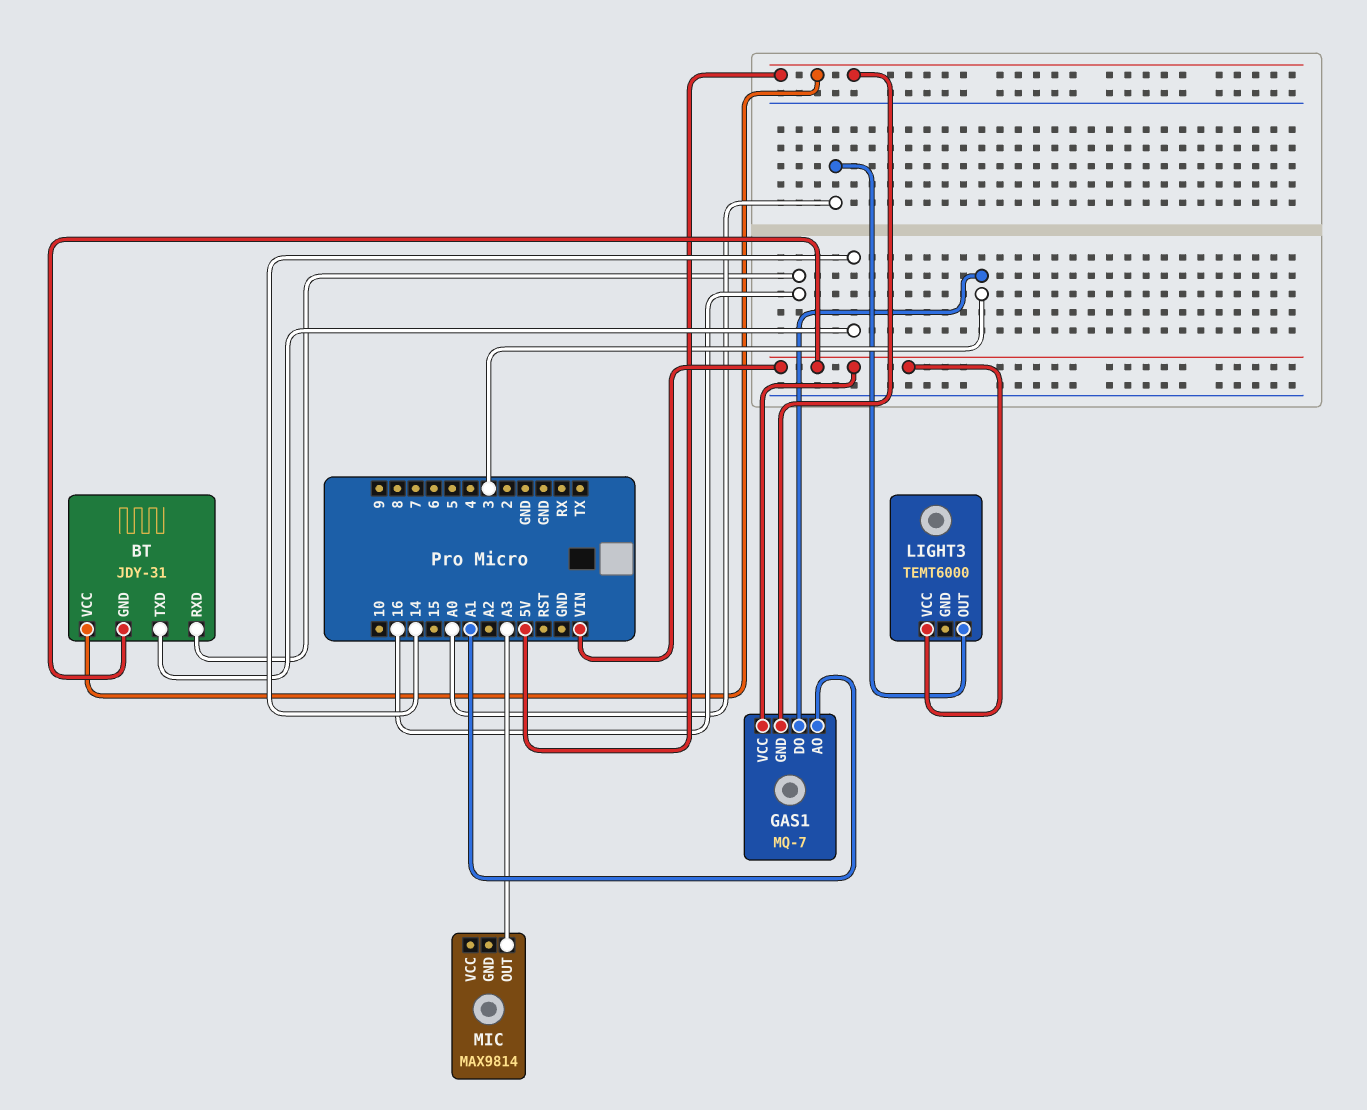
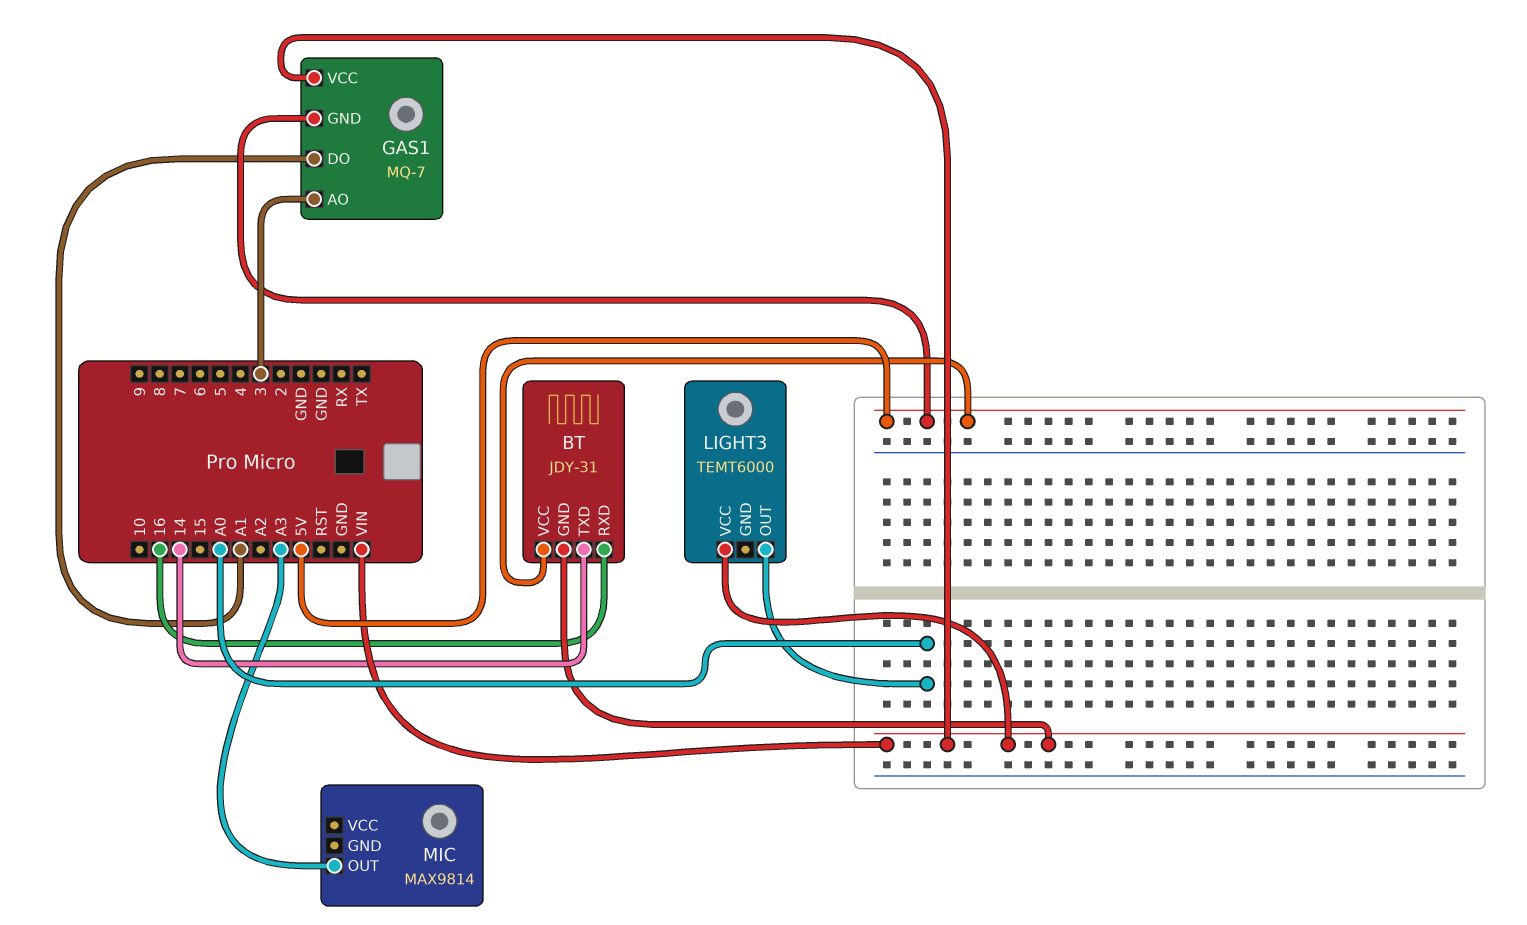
GAS1 pin AO: A1 -> 3
GAS1 pin DO: 3 -> A1

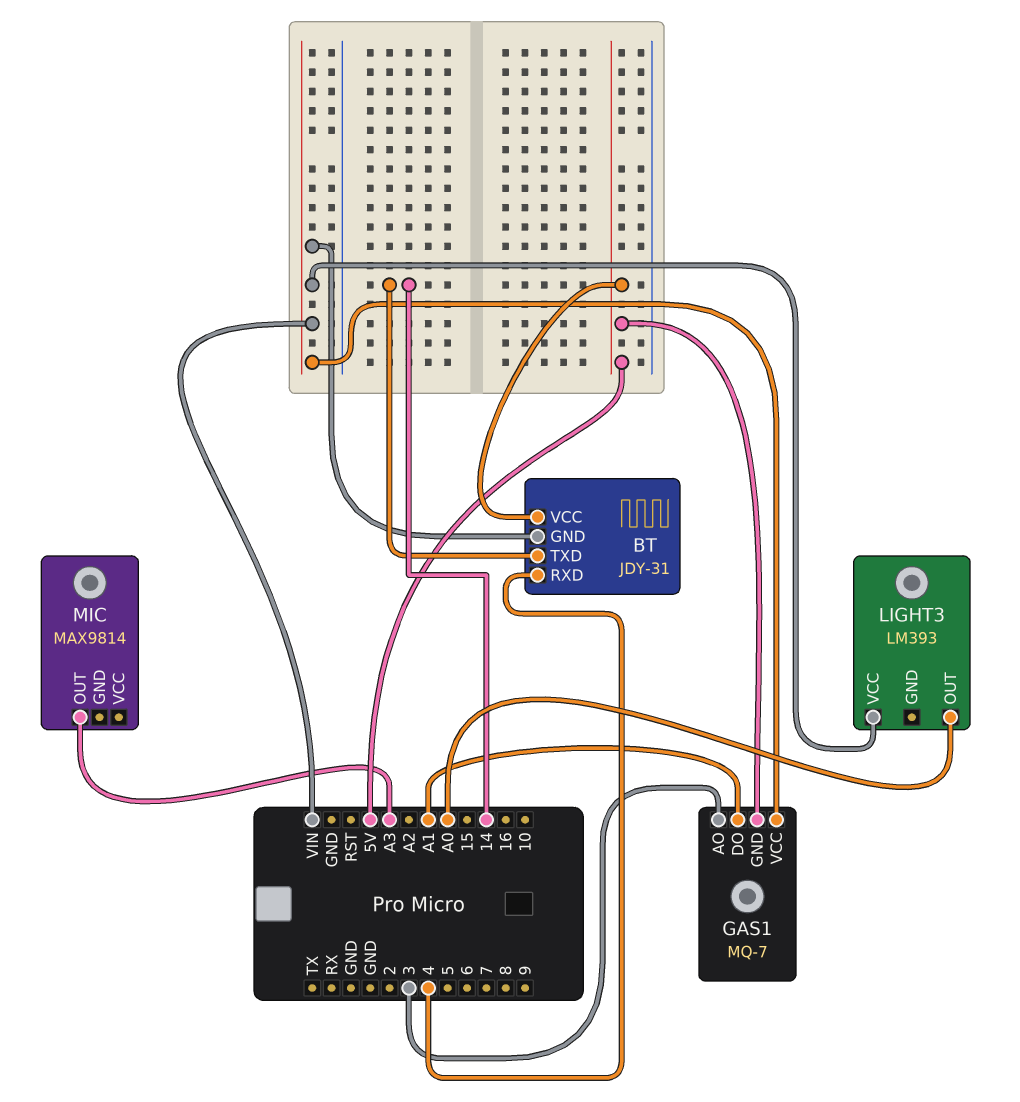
BT pin RXD: 16 -> 4
LIGHT3: TEMT6000 -> LM393

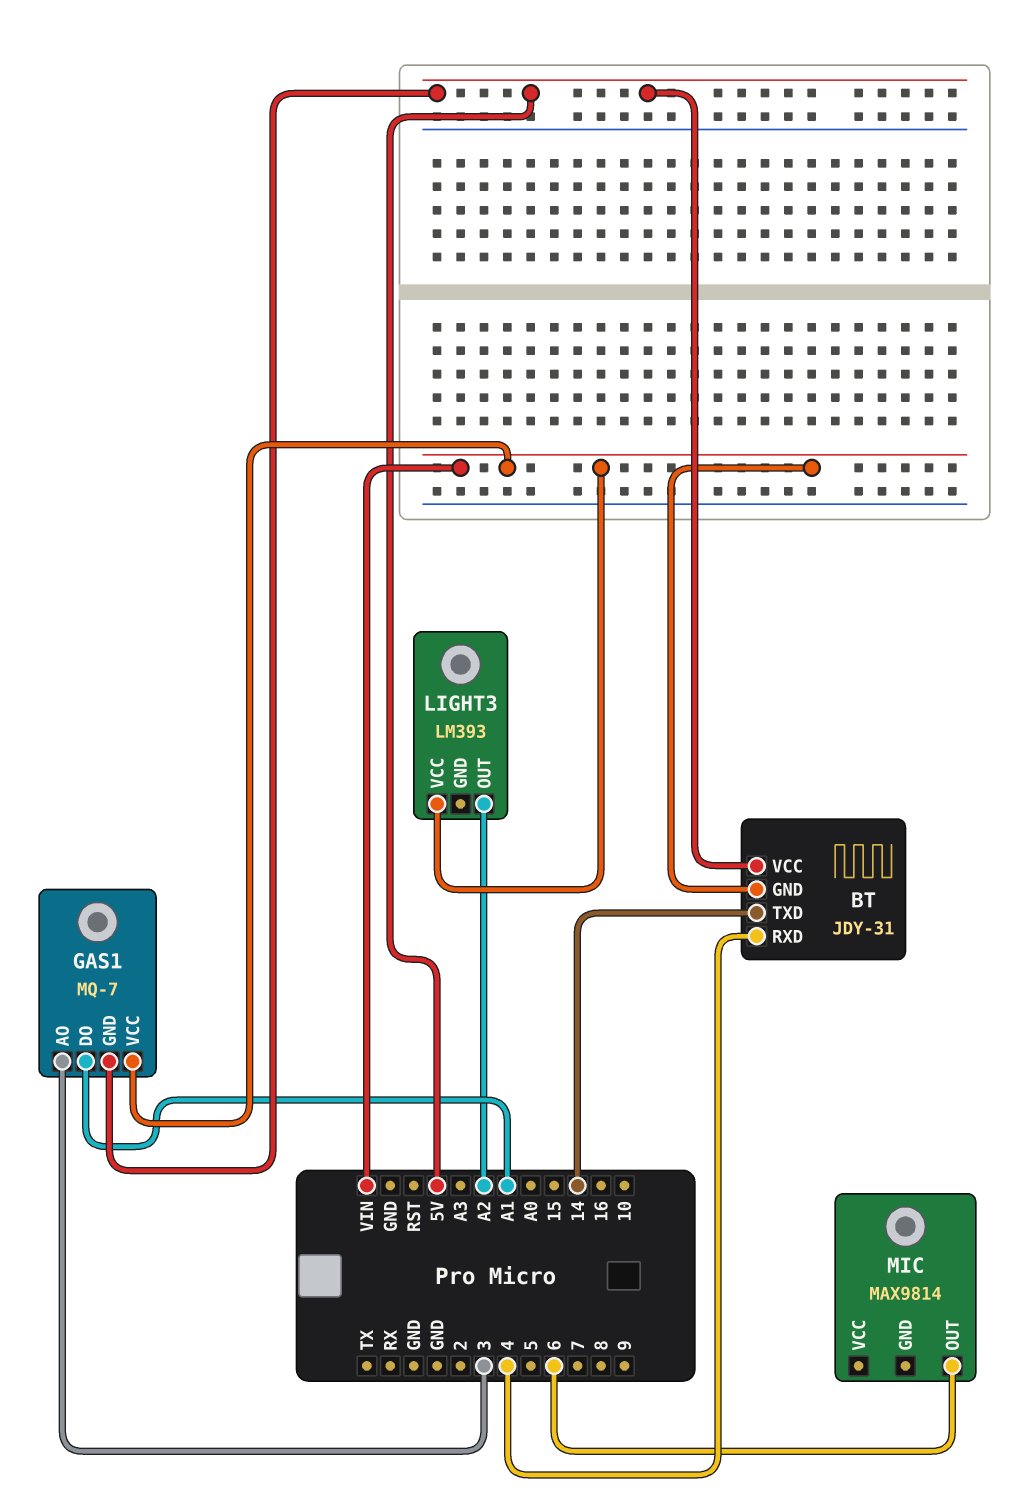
LIGHT3 pin OUT: A0 -> A2
MIC pin OUT: A3 -> 6

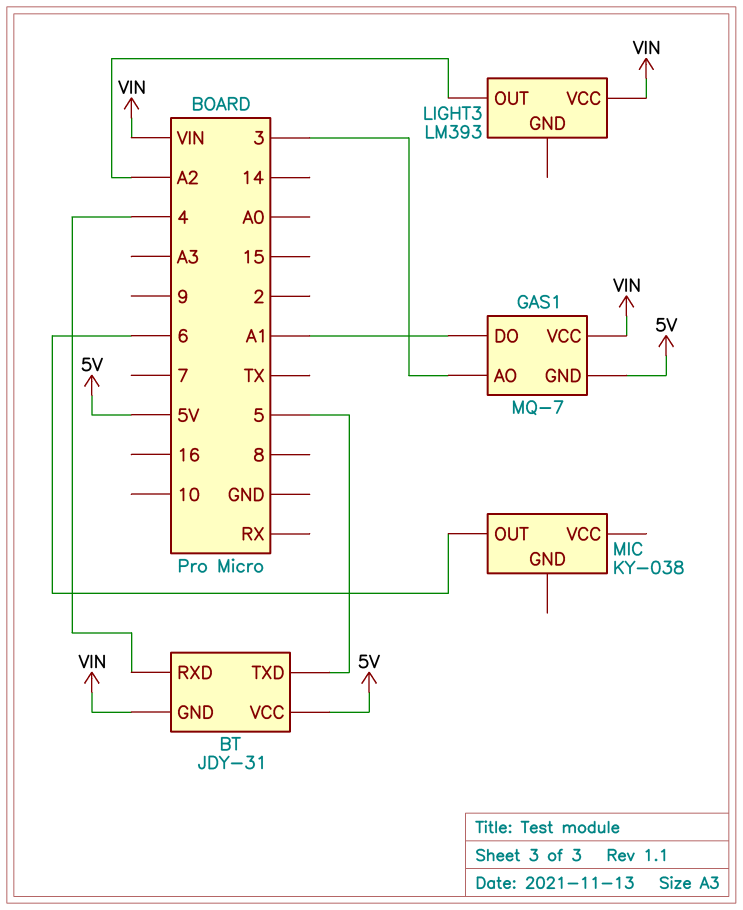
BT pin TXD: 14 -> 5
MIC: MAX9814 -> KY-038

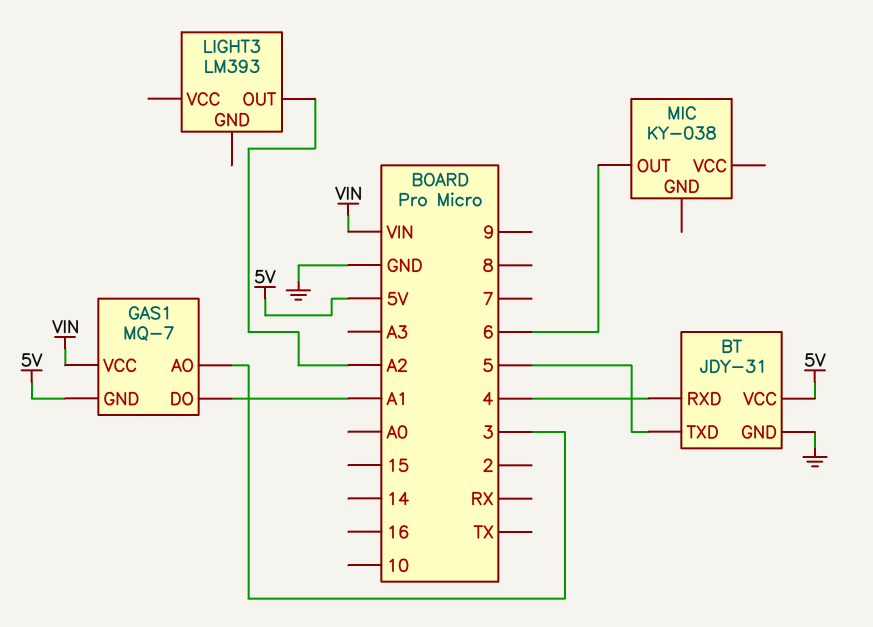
BT pin GND: VIN -> GND
LIGHT3 pin VCC: VIN -> none

